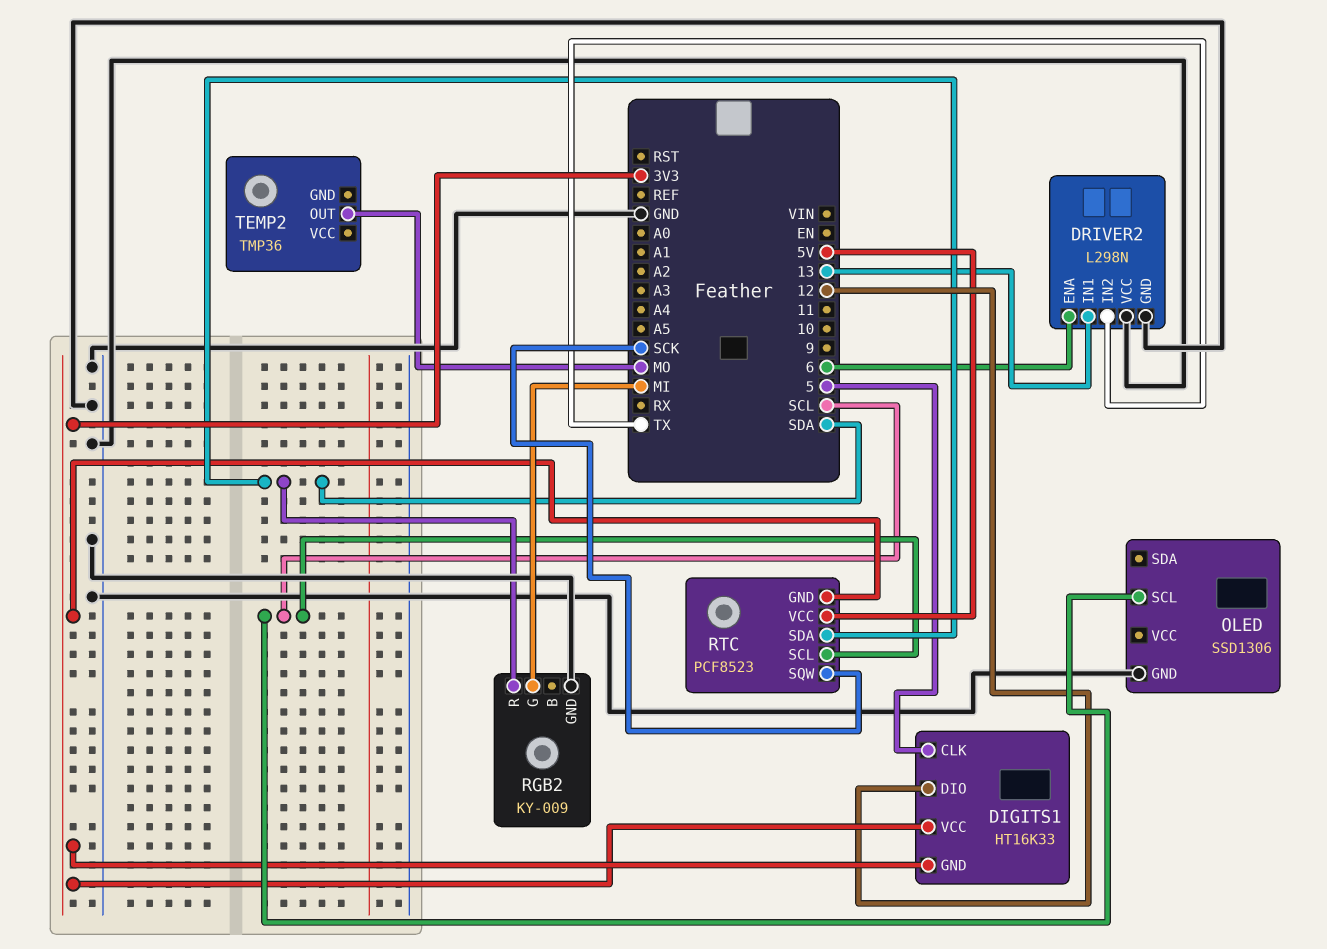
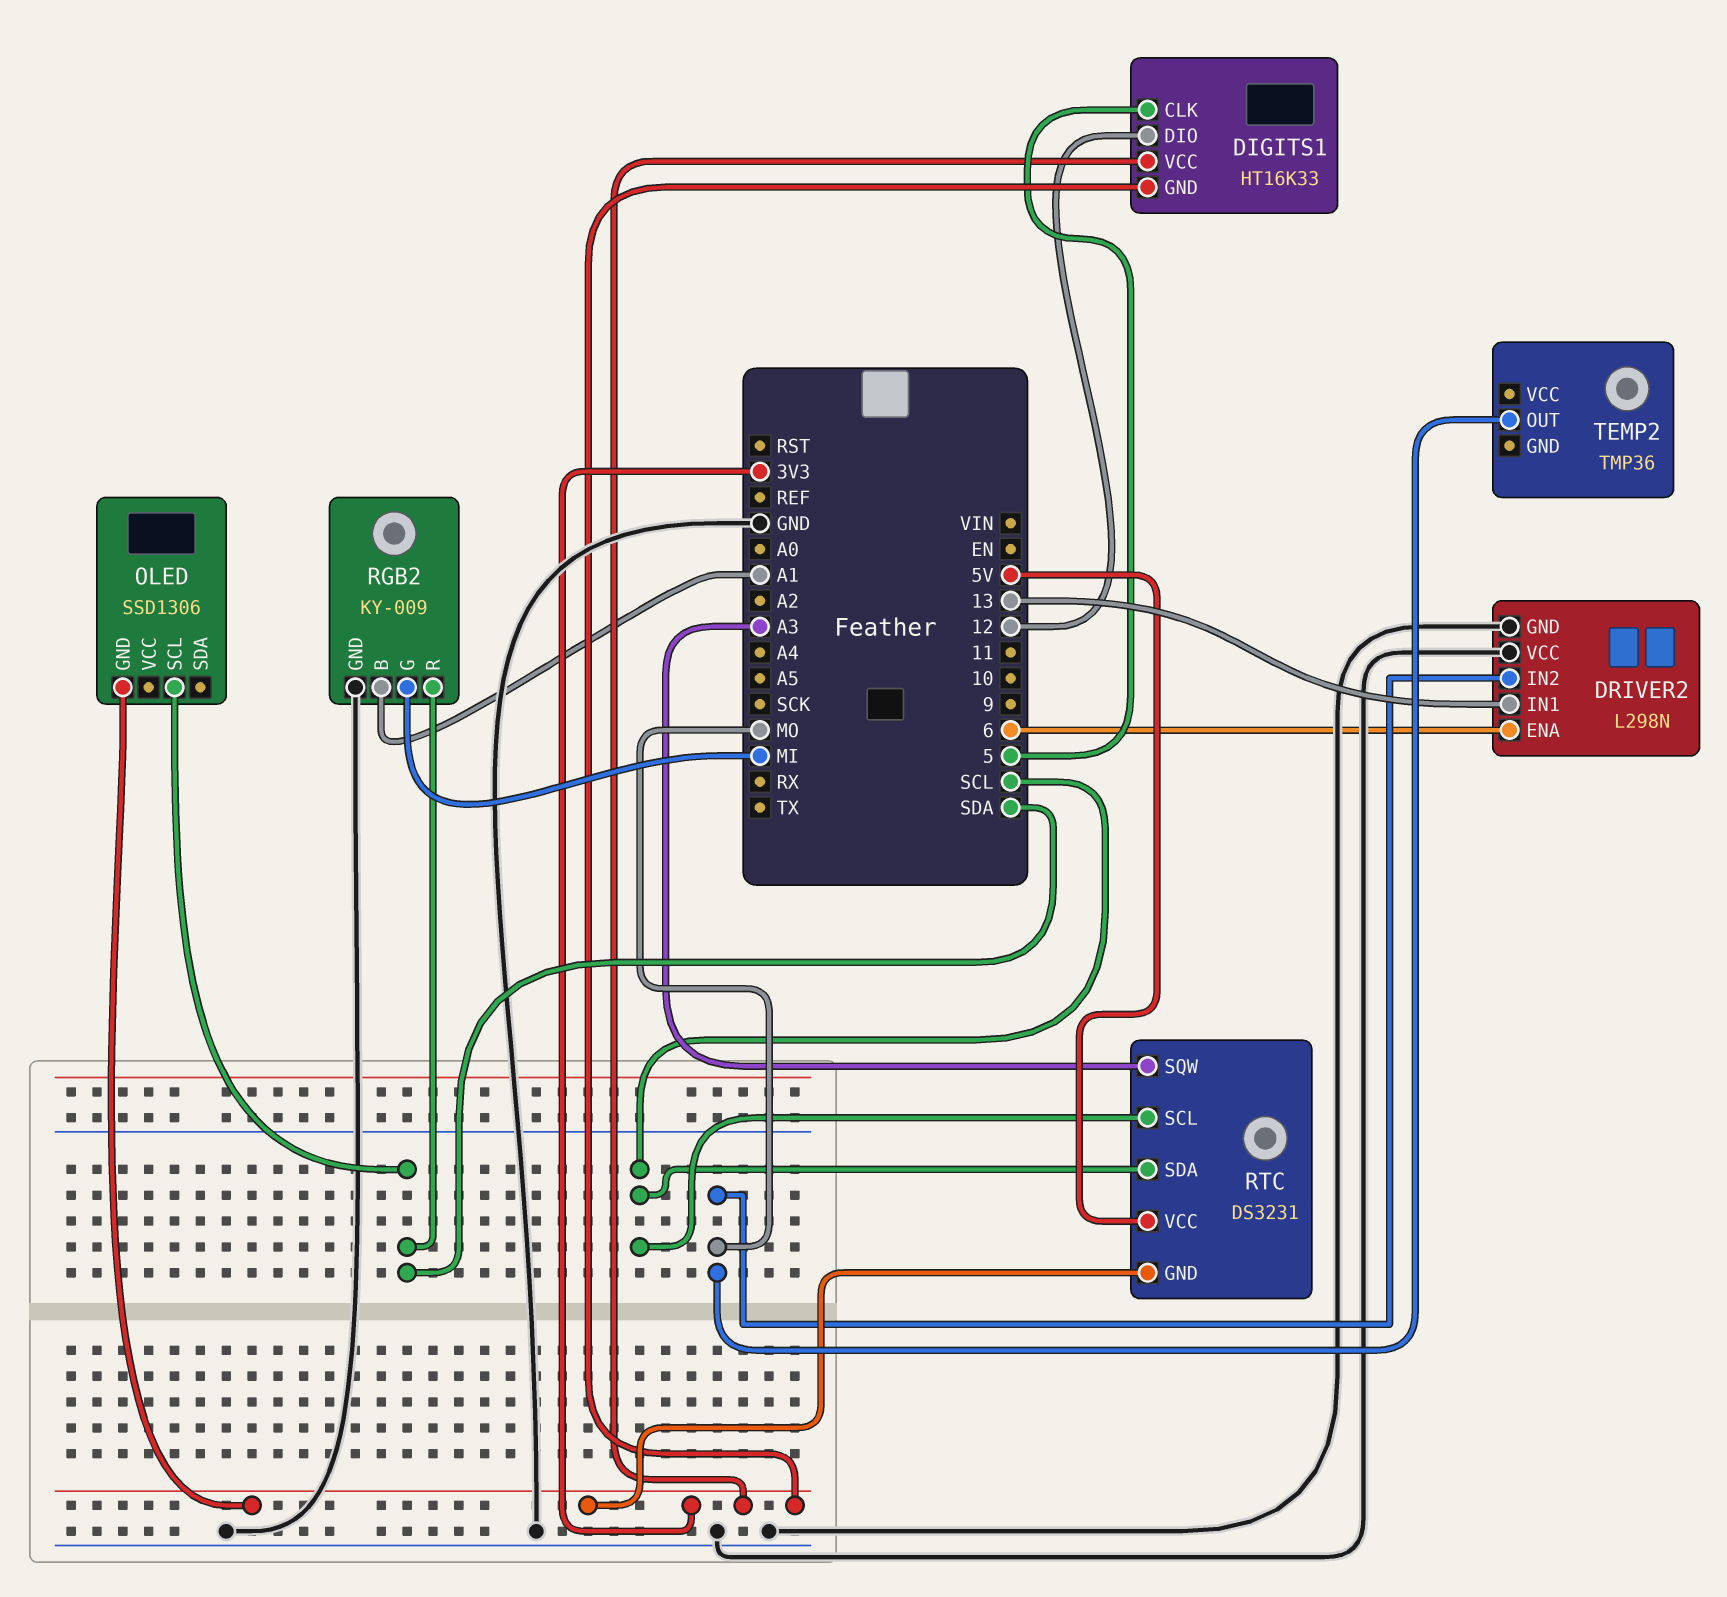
DRIVER2 pin IN2: TX -> MO
OLED pin GND: GND -> 3V3
OLED pin SCL: SCL -> SDA
RGB2 pin B: none -> A1
RTC: PCF8523 -> DS3231
RTC pin SDA: SDA -> SCL
RTC pin SQW: SCK -> A3

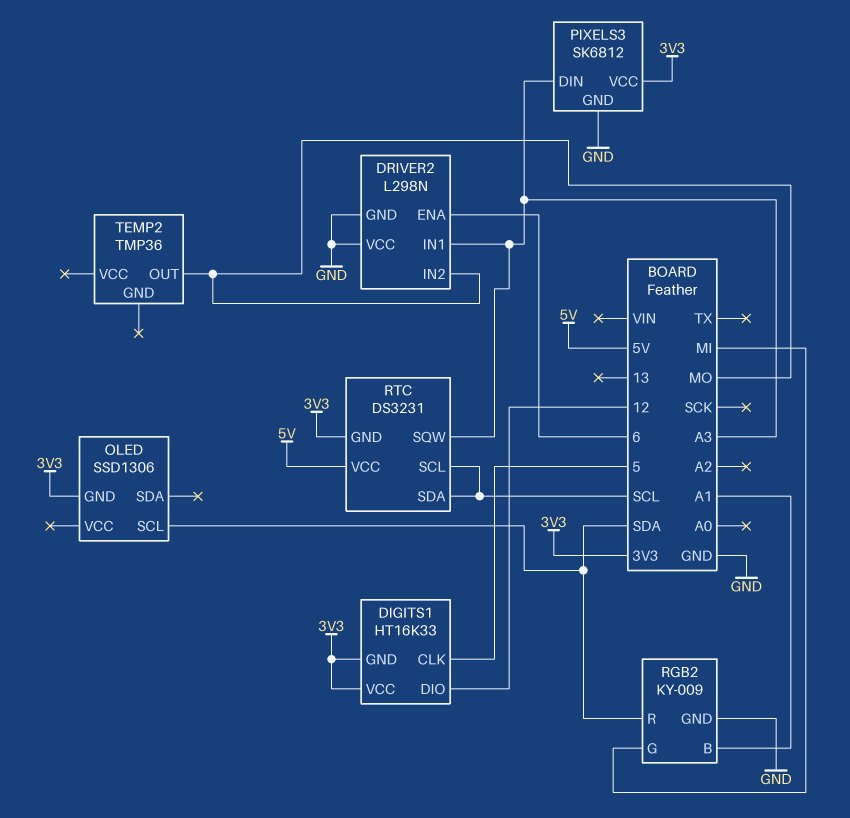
DRIVER2 pin IN1: 13 -> A3
PIXELS3: none -> SK6812
PIXELS3 pin DIN: none -> A3
PIXELS3 pin GND: none -> GND
PIXELS3 pin VCC: none -> 3V3

